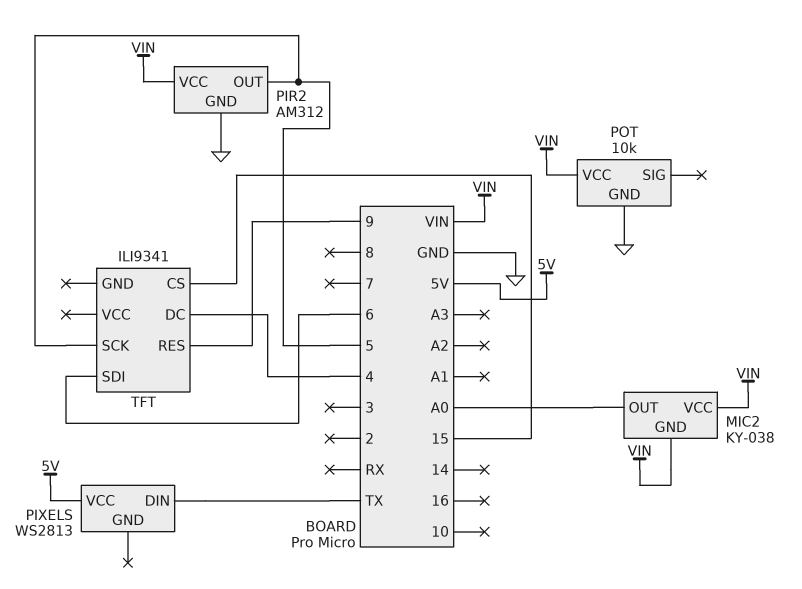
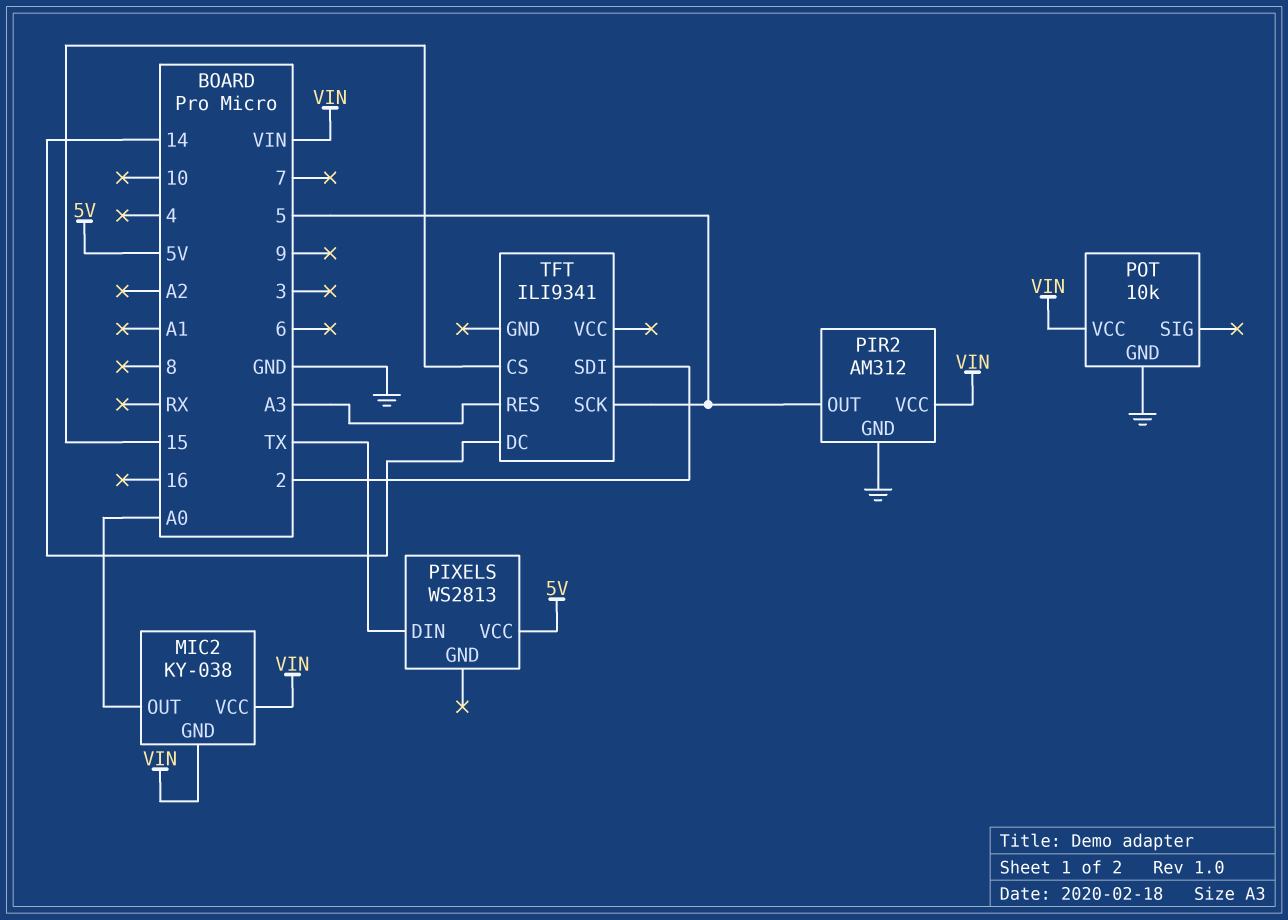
TFT pin DC: 4 -> 14
TFT pin RES: 9 -> A3
TFT pin SDI: 6 -> 2

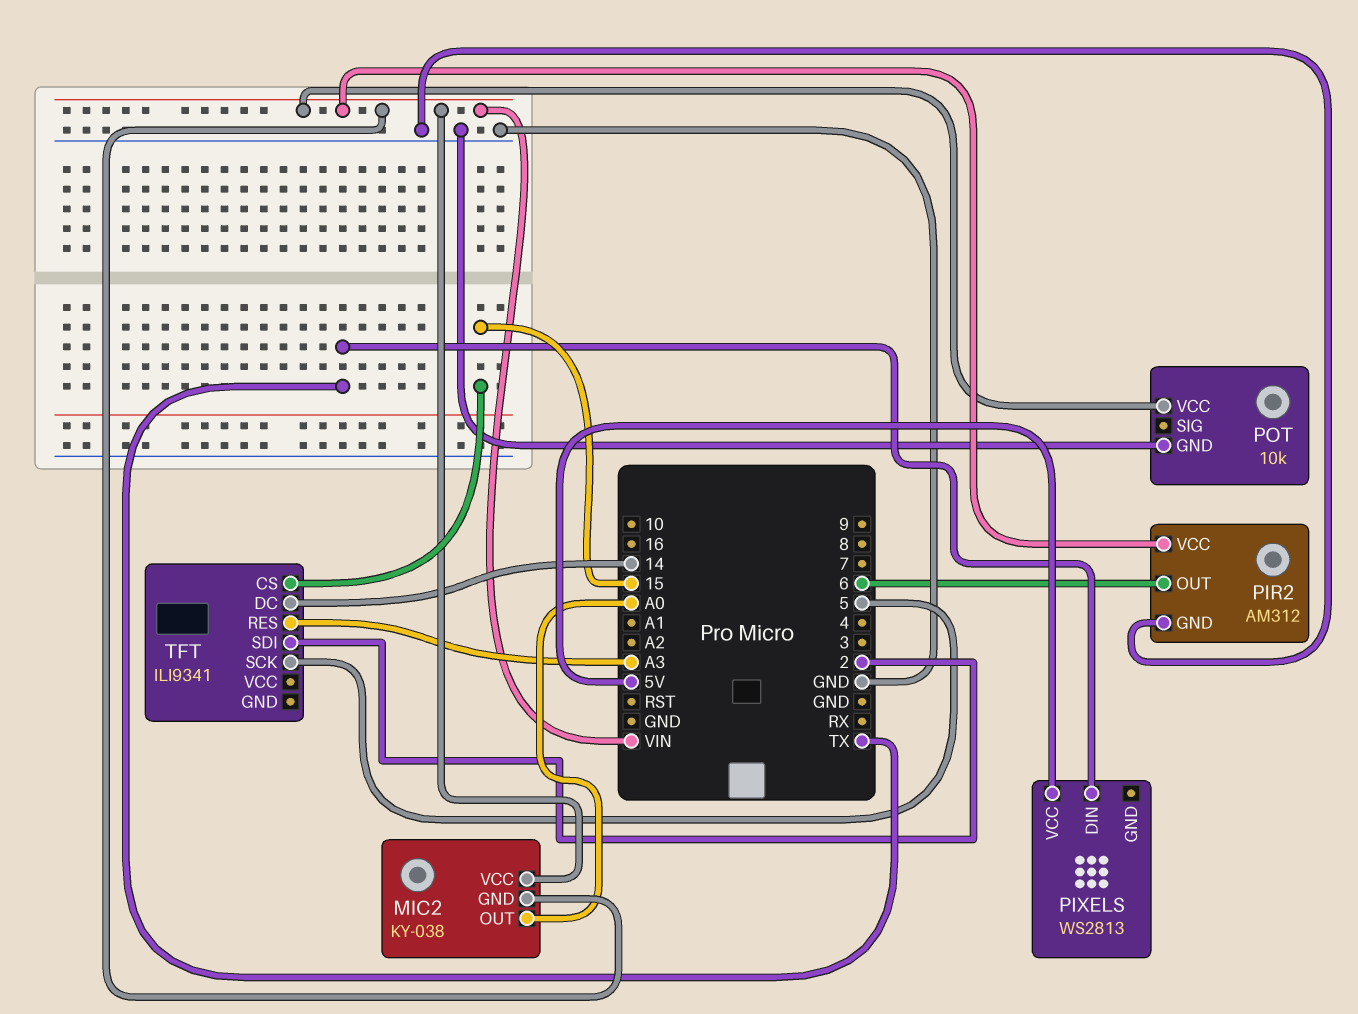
PIR2 pin OUT: 5 -> 6

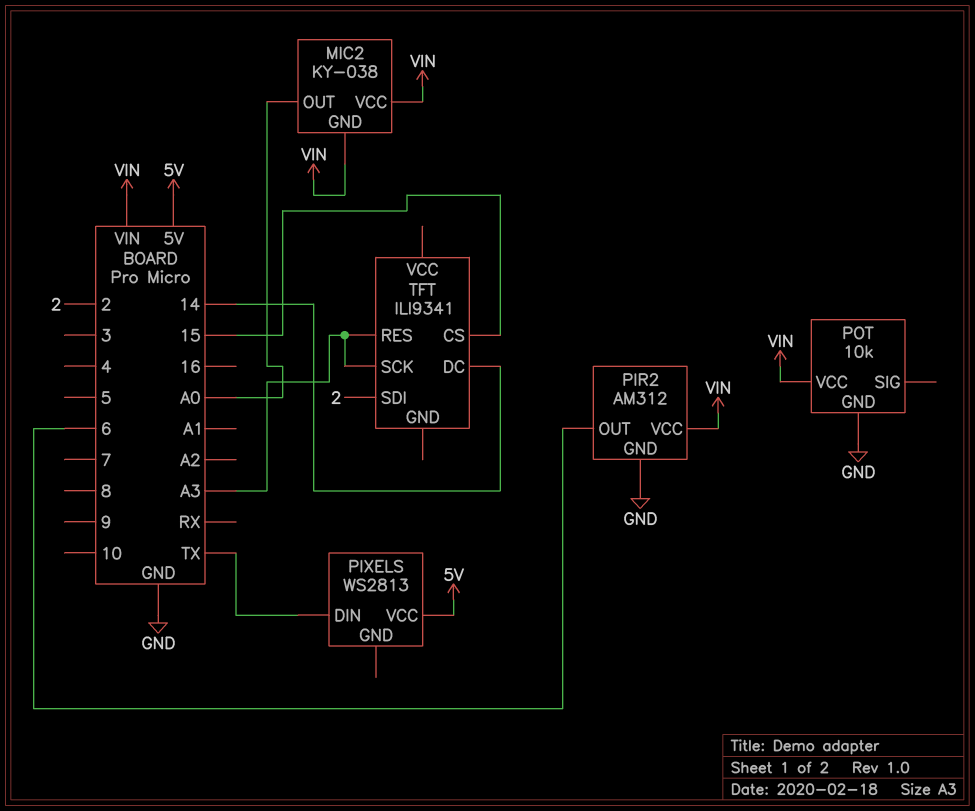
TFT pin SCK: 5 -> A3

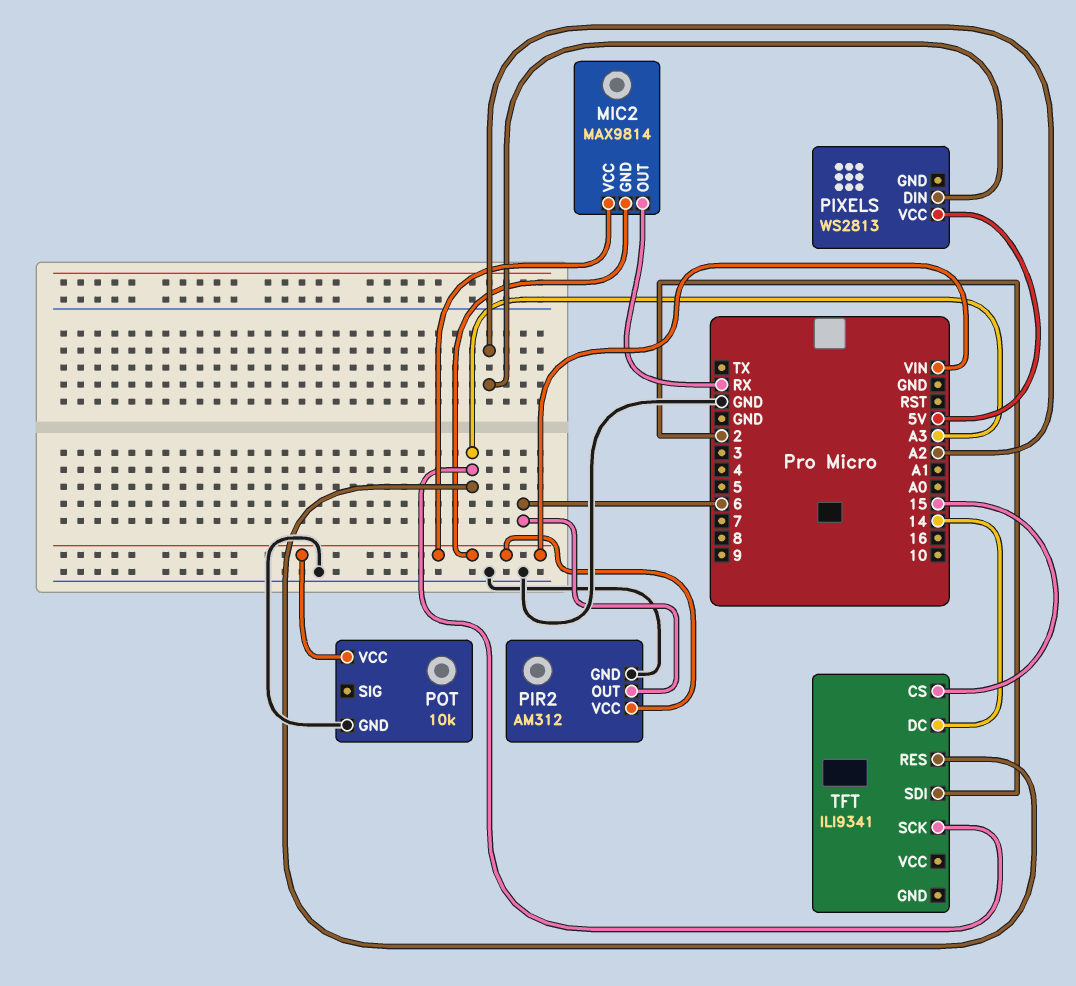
MIC2: KY-038 -> MAX9814
MIC2 pin OUT: A0 -> RX
PIXELS pin DIN: TX -> A2

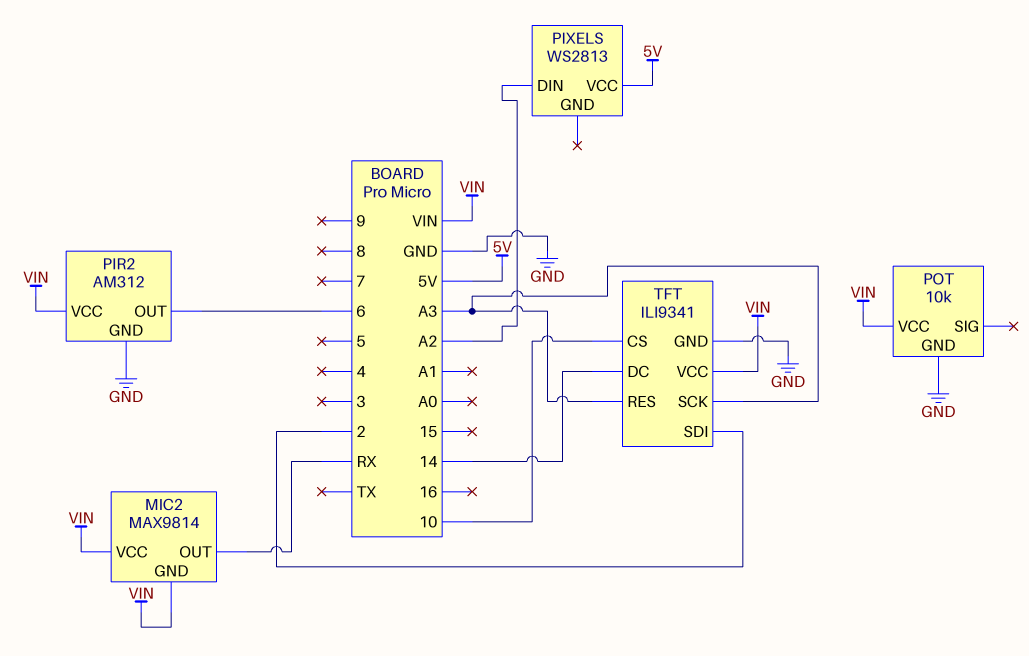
TFT pin CS: 15 -> 10
TFT pin GND: none -> GND
TFT pin VCC: none -> VIN

